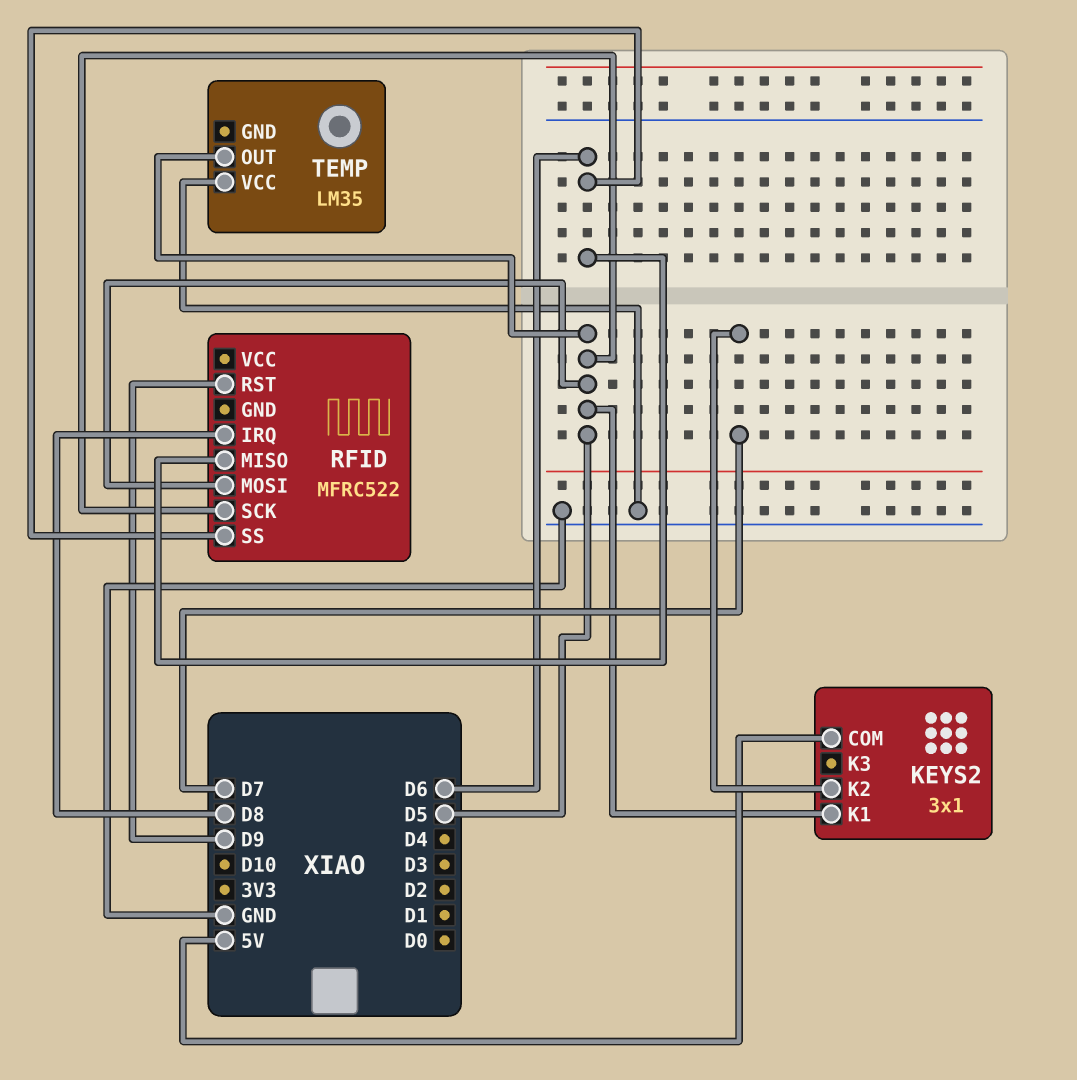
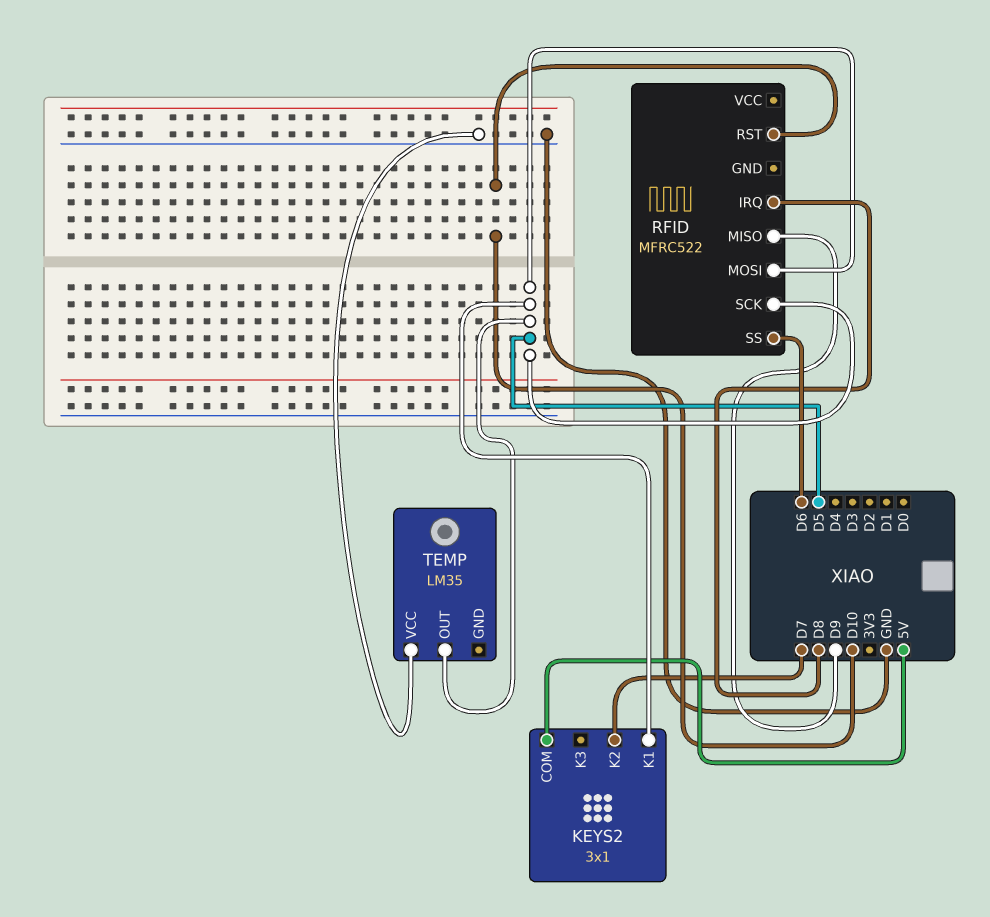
RFID pin MISO: D6 -> D9
RFID pin RST: D9 -> D10

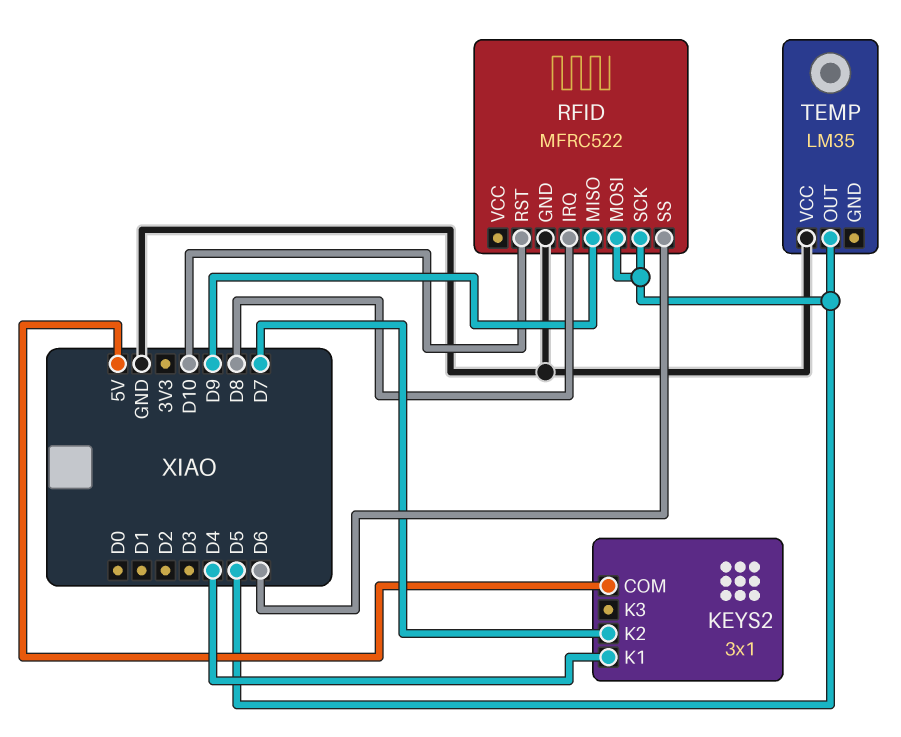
KEYS2 pin K1: D5 -> D4
RFID pin GND: none -> GND

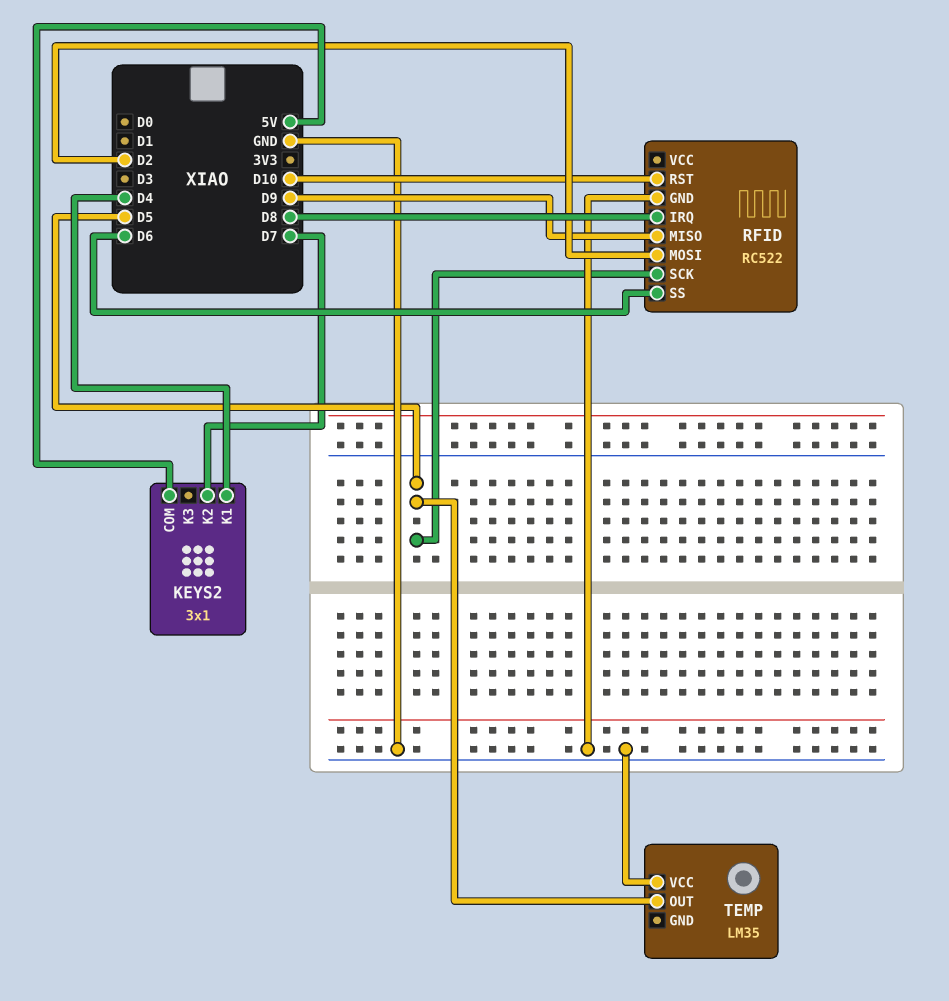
RFID: MFRC522 -> RC522
RFID pin MOSI: D5 -> D2

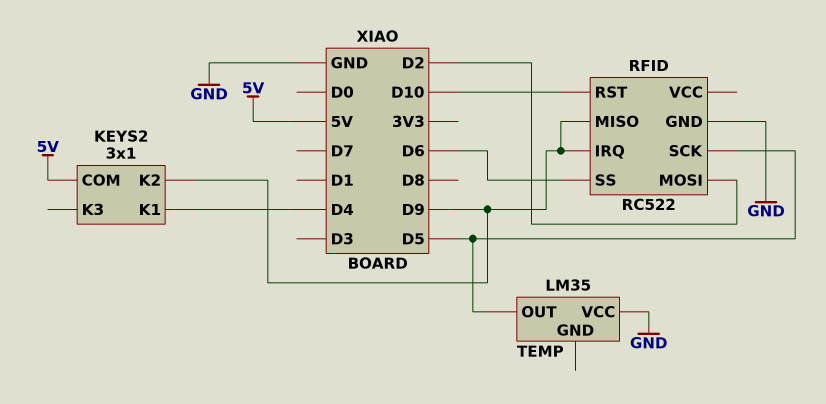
KEYS2 pin K2: D7 -> D9
RFID pin IRQ: D8 -> D9

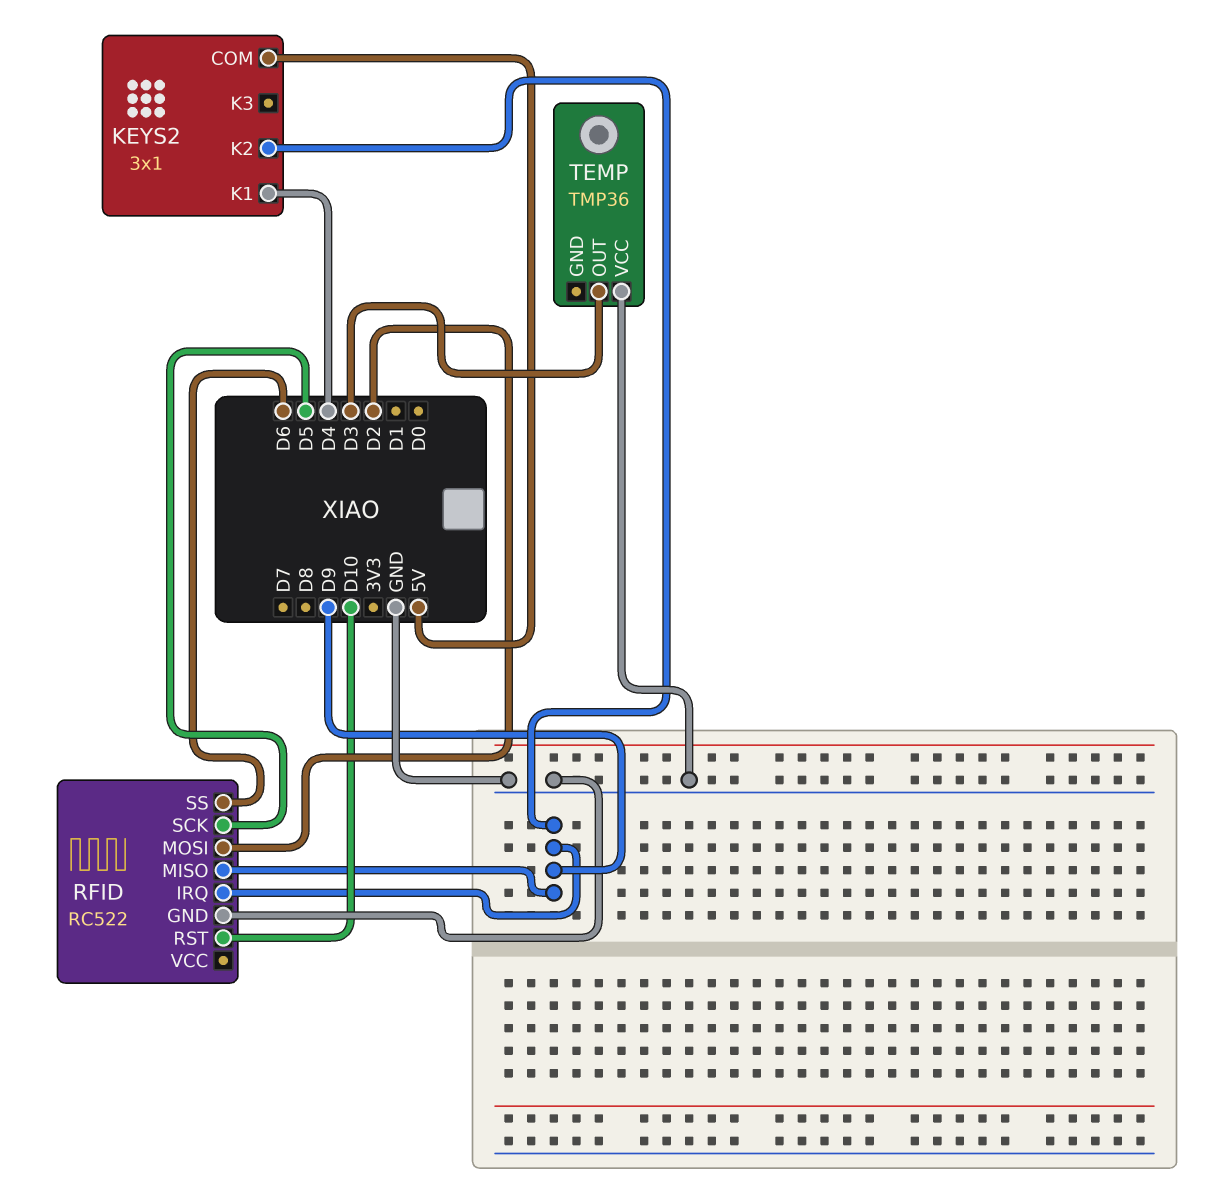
TEMP: LM35 -> TMP36
TEMP pin OUT: D5 -> D3

